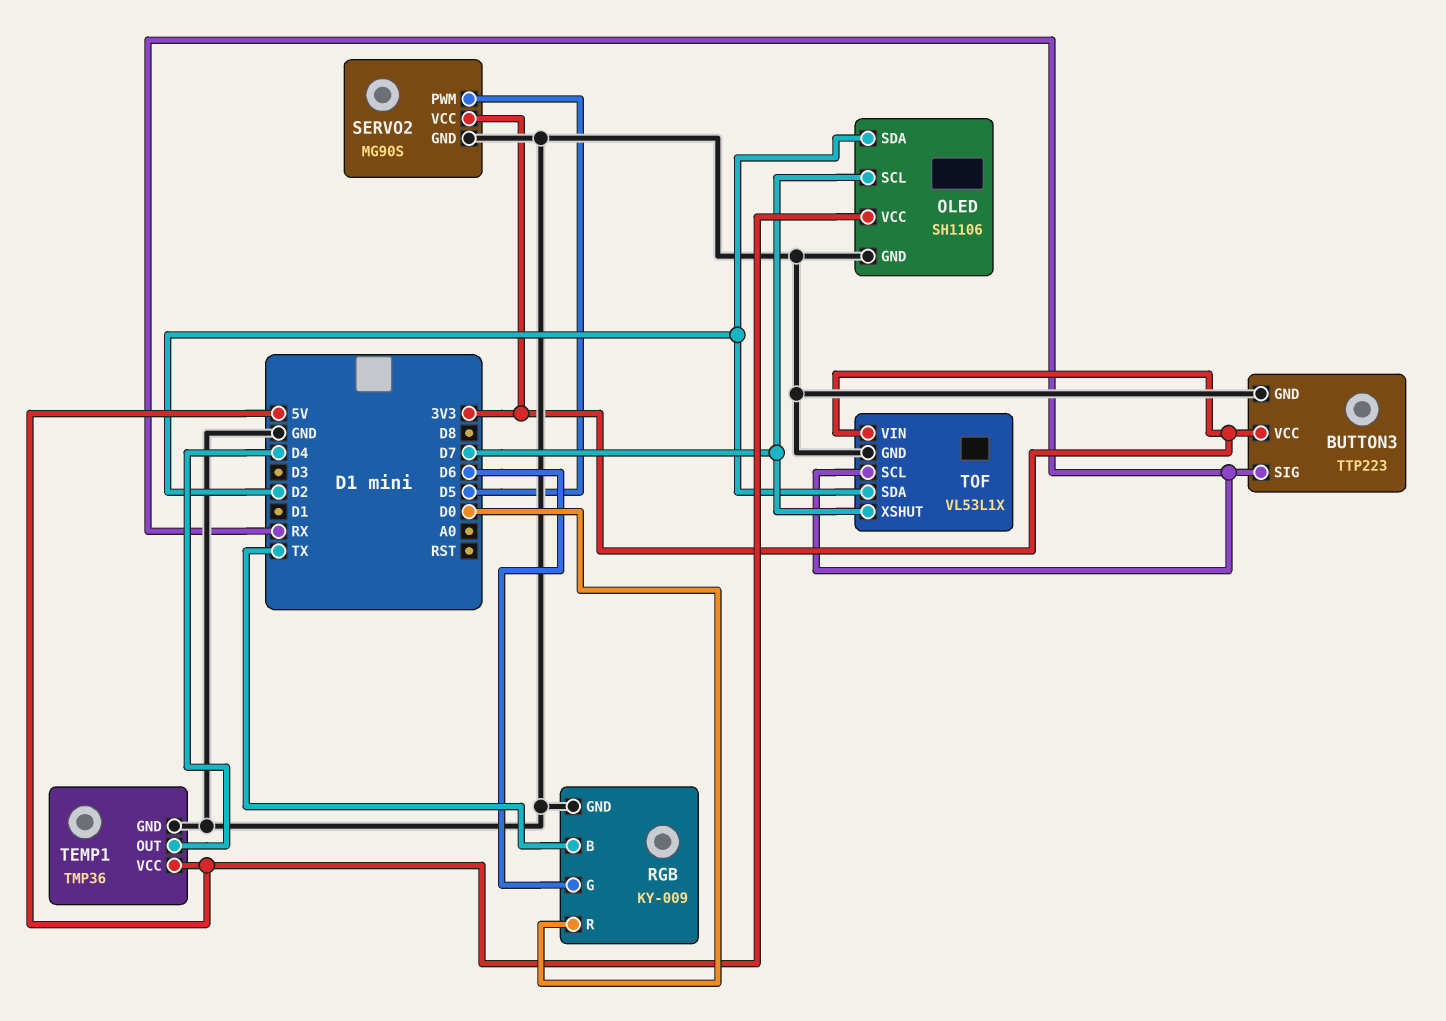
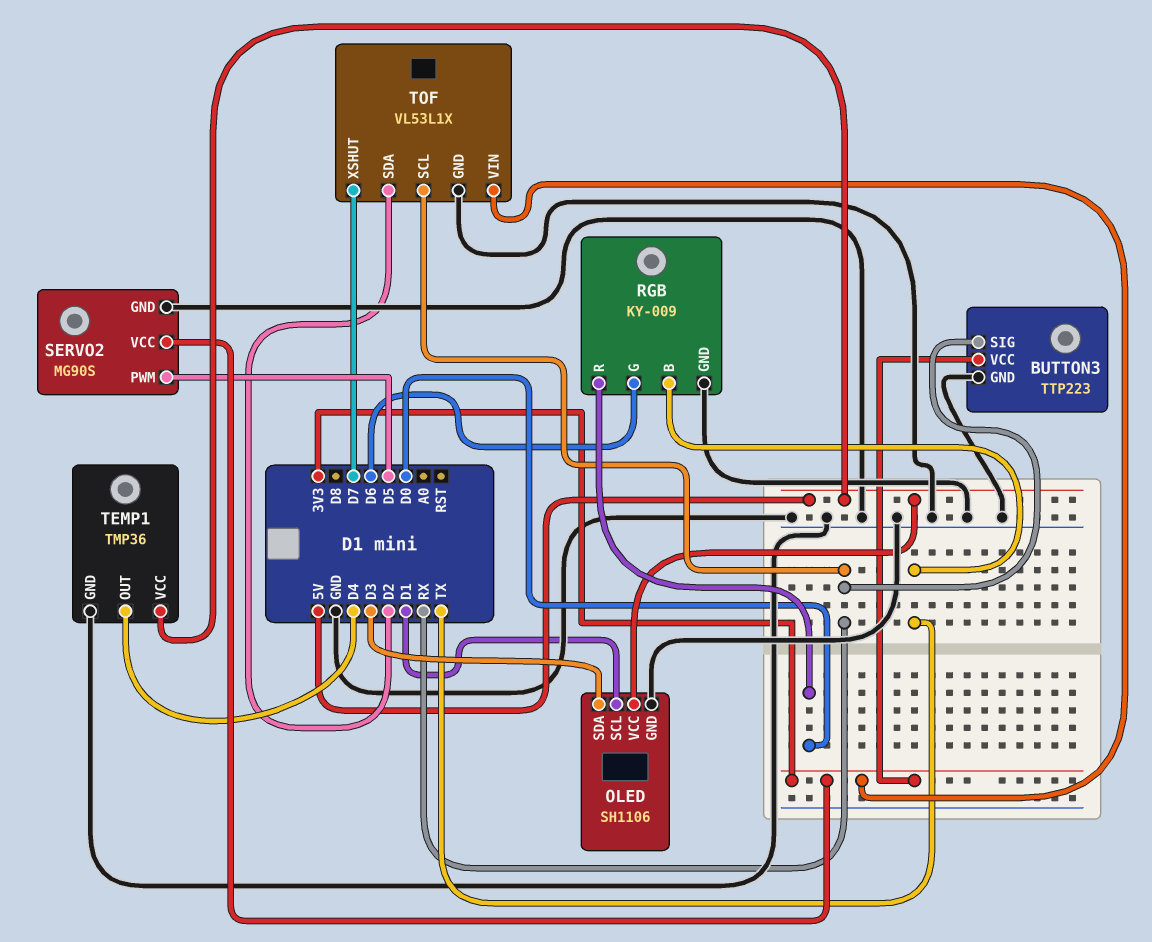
OLED pin SCL: D7 -> D1
OLED pin SDA: D2 -> D3

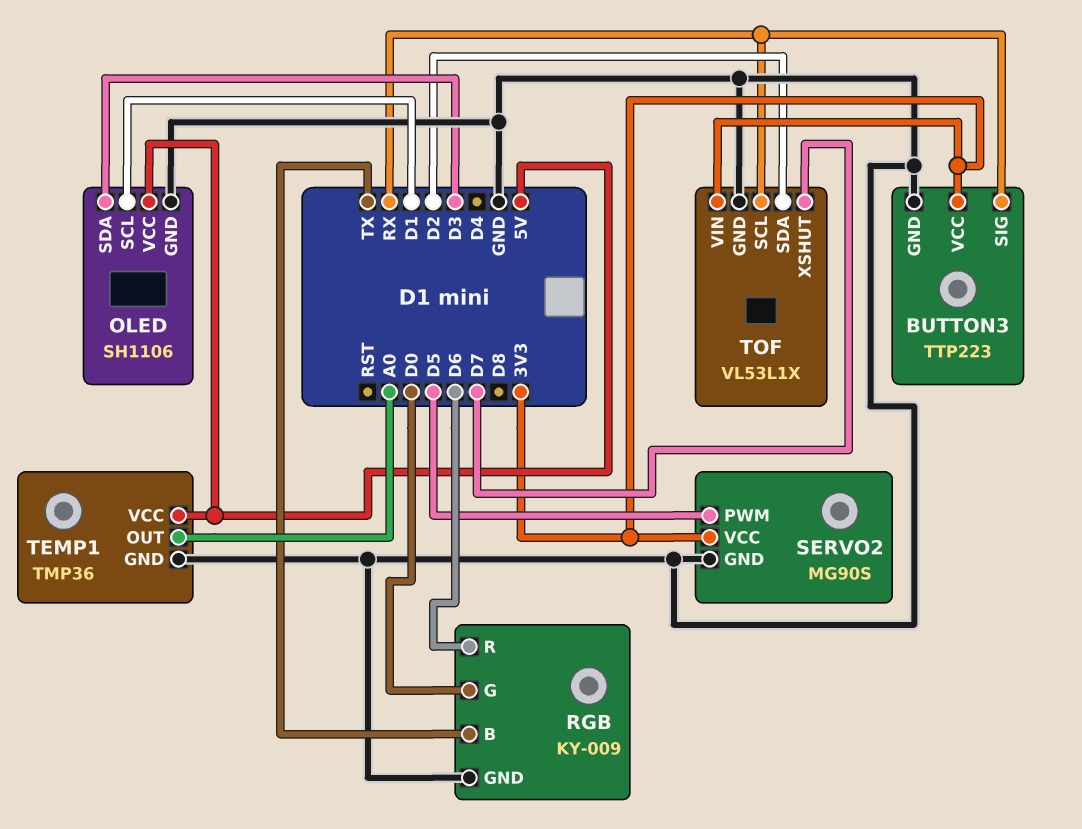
RGB pin G: D6 -> D0
RGB pin R: D0 -> D6
TEMP1 pin OUT: D4 -> A0

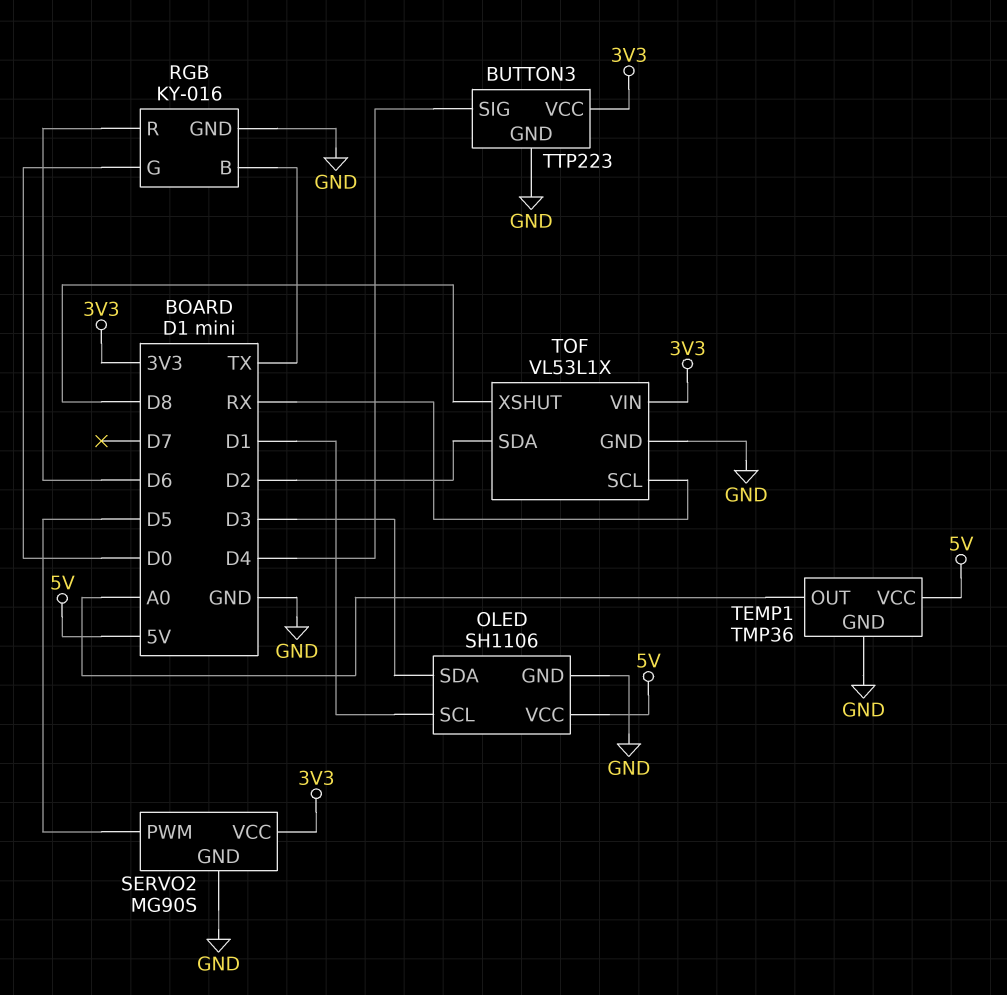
BUTTON3 pin SIG: RX -> D4
RGB: KY-009 -> KY-016
TOF pin XSHUT: D7 -> D8

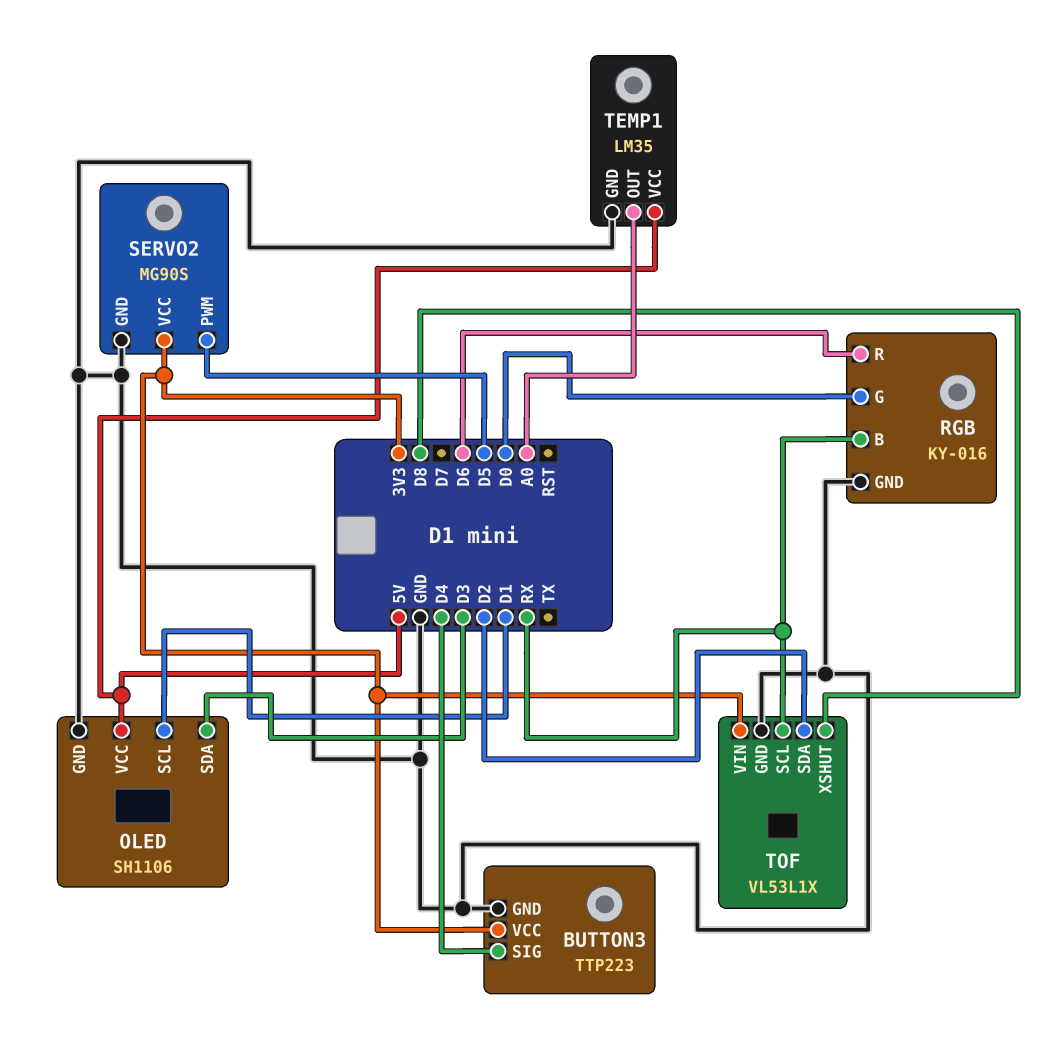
RGB pin B: TX -> RX
TEMP1: TMP36 -> LM35

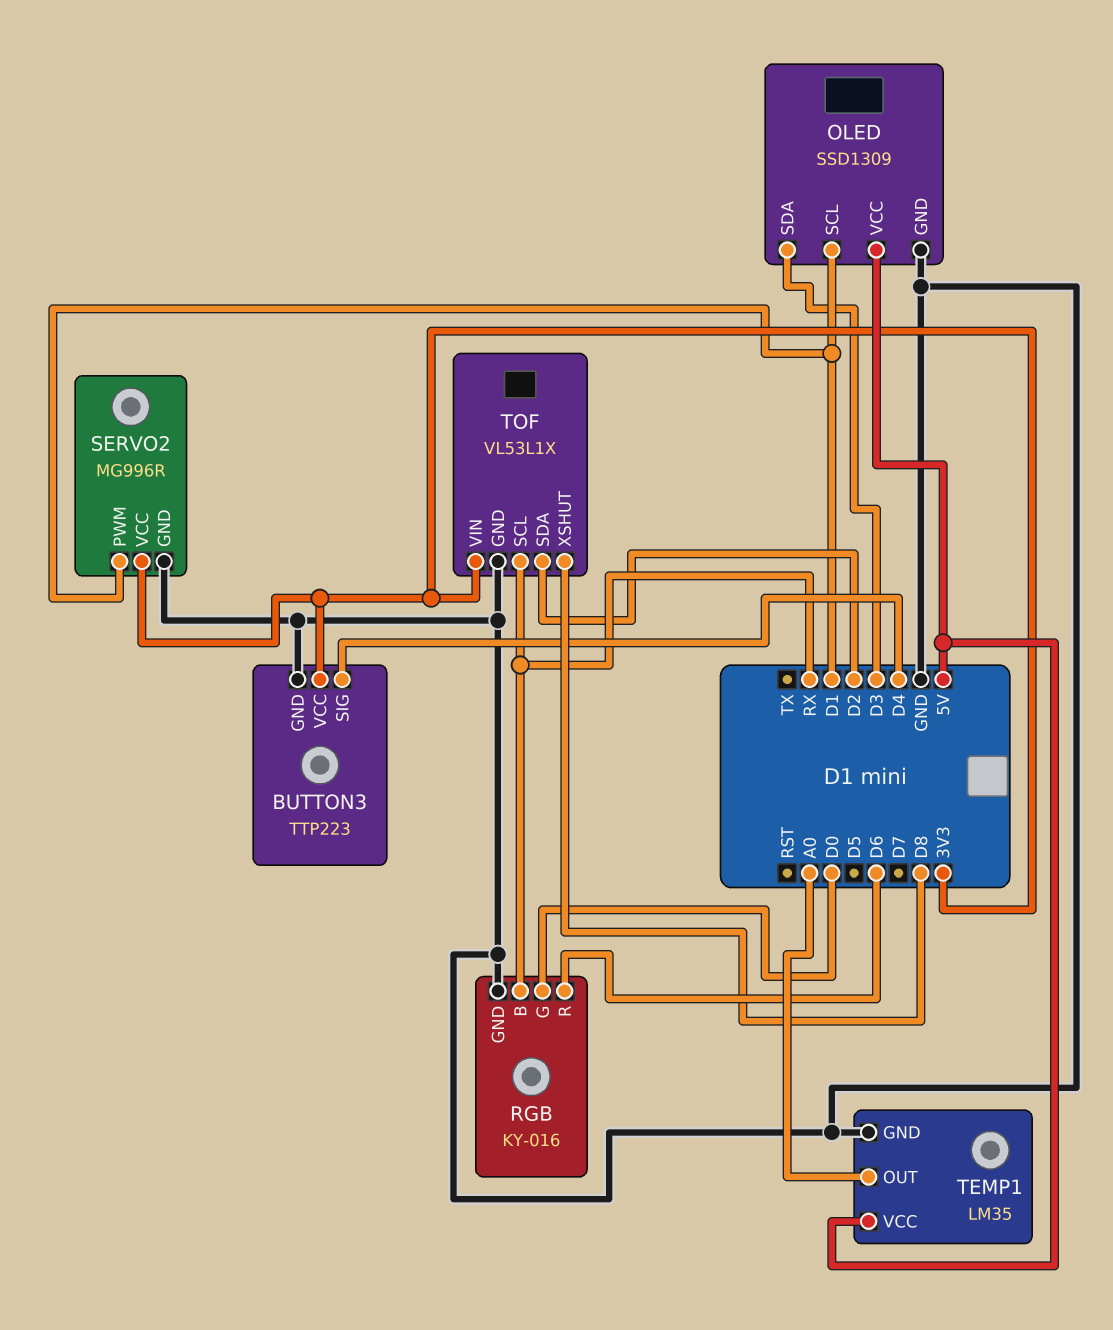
OLED: SH1106 -> SSD1309
SERVO2: MG90S -> MG996R
SERVO2 pin PWM: D5 -> D1

